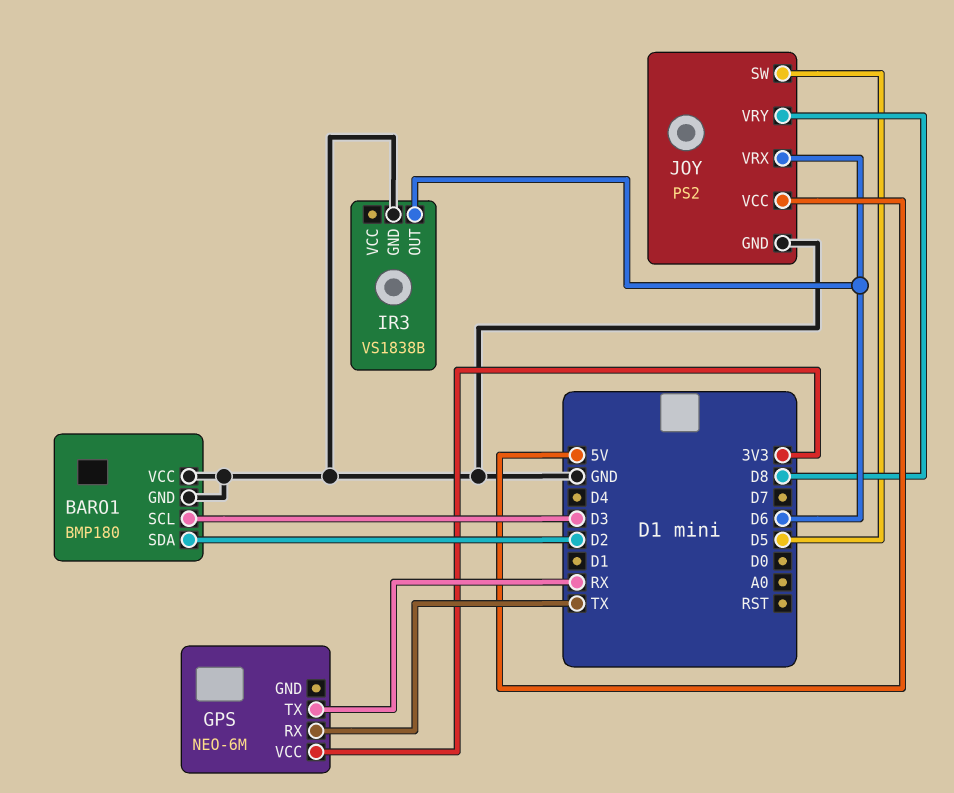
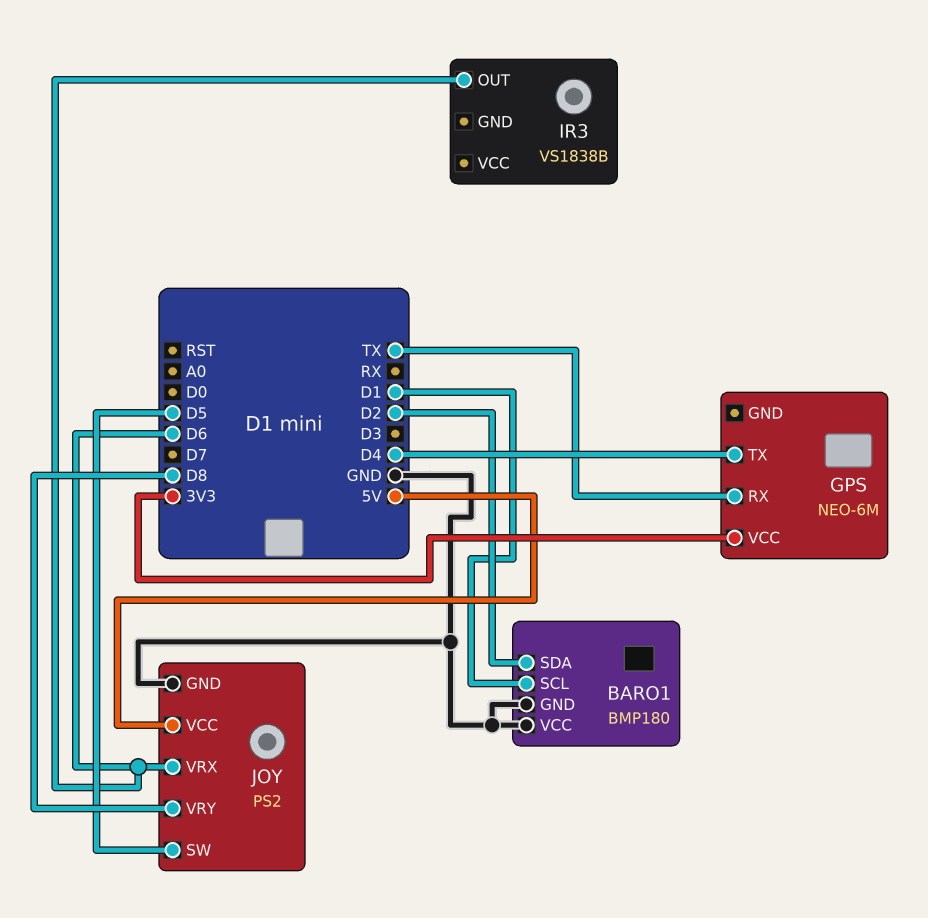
BARO1 pin SCL: D3 -> D1
GPS pin TX: RX -> D4
IR3 pin GND: GND -> none

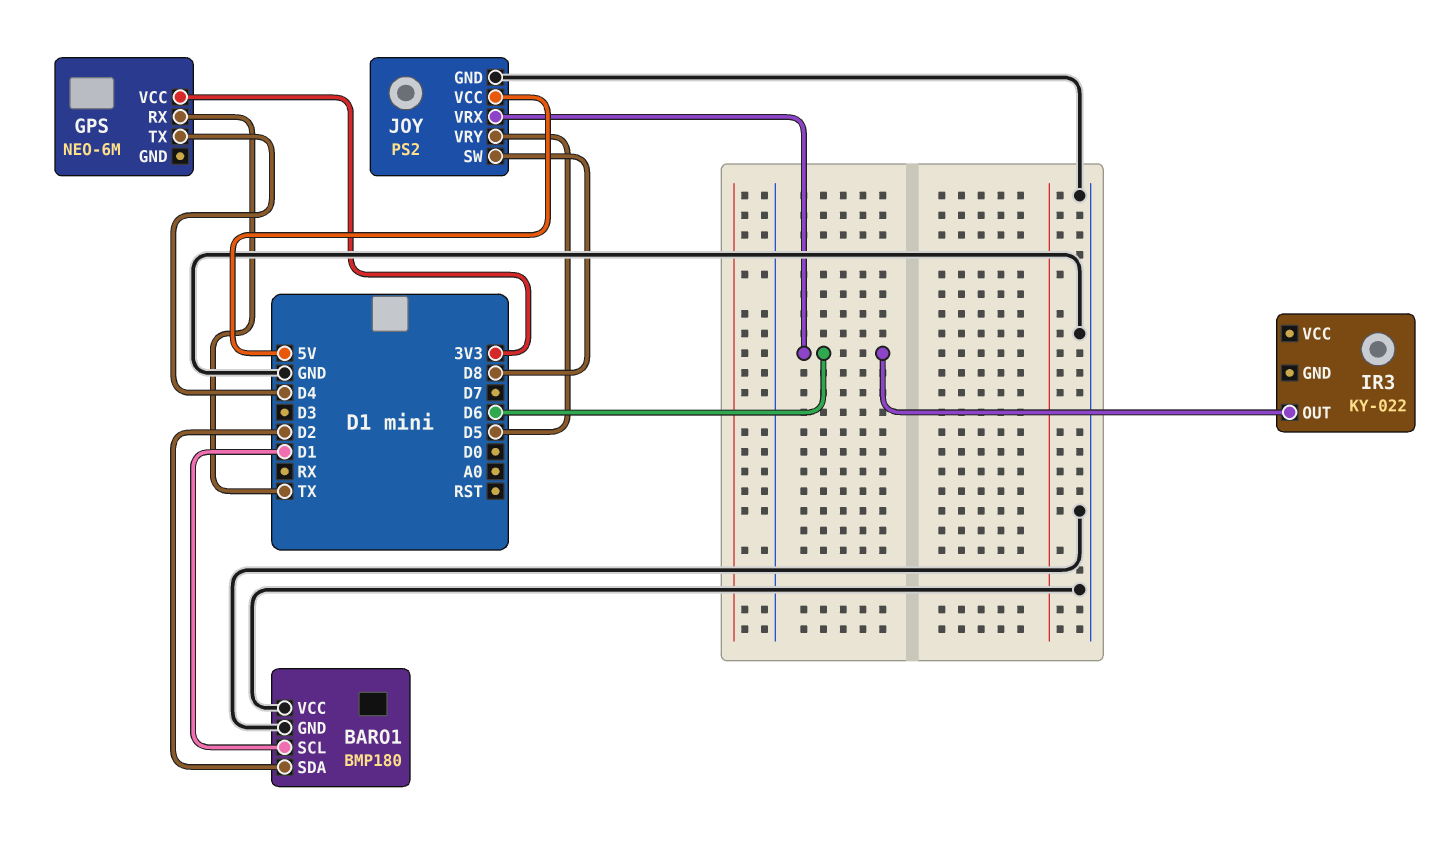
IR3: VS1838B -> KY-022
JOY pin SW: D5 -> D8
JOY pin VRY: D8 -> D5

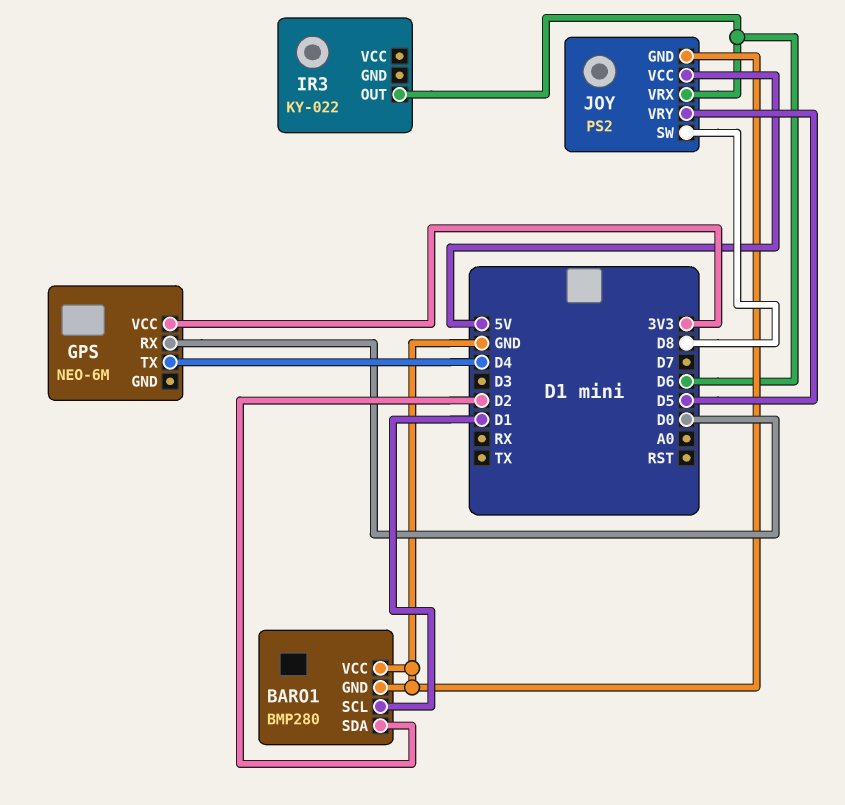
BARO1: BMP180 -> BMP280
GPS pin RX: TX -> D0

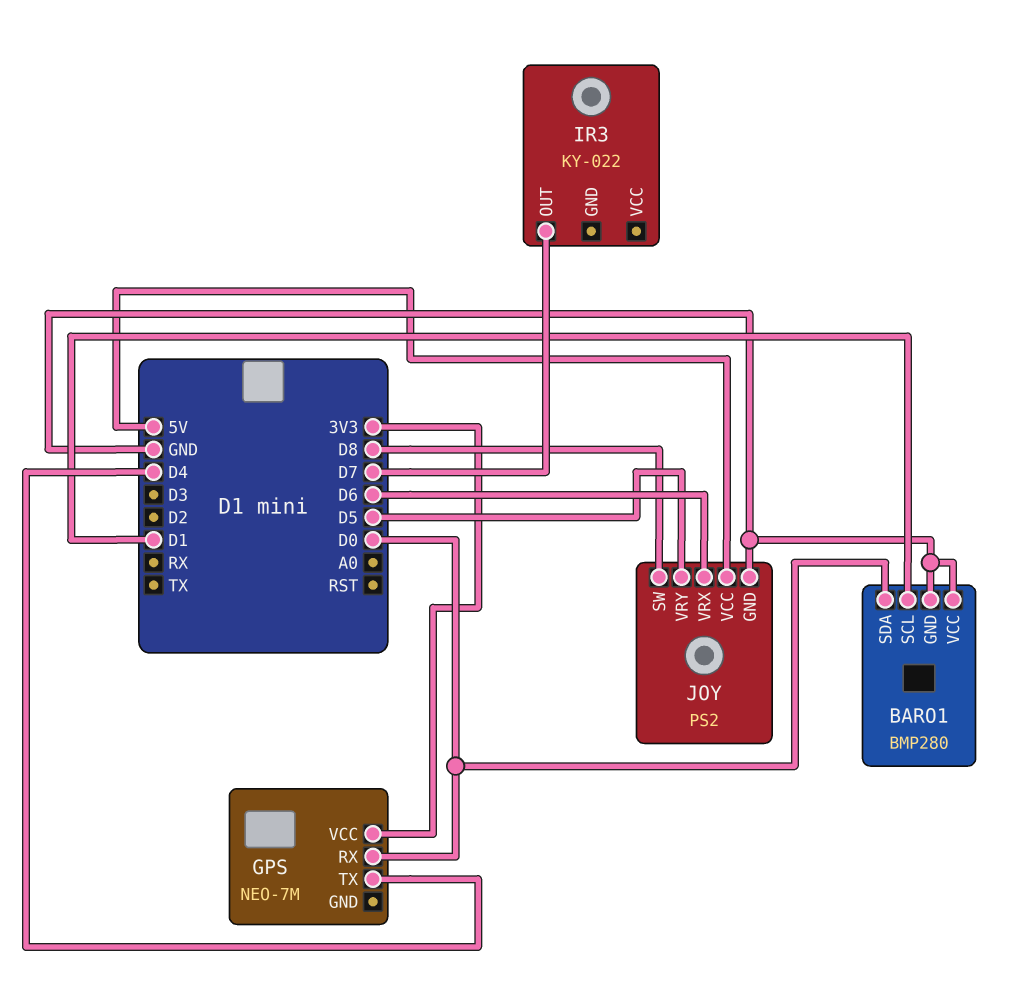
BARO1 pin SDA: D2 -> D0
GPS: NEO-6M -> NEO-7M
IR3 pin OUT: D6 -> D7

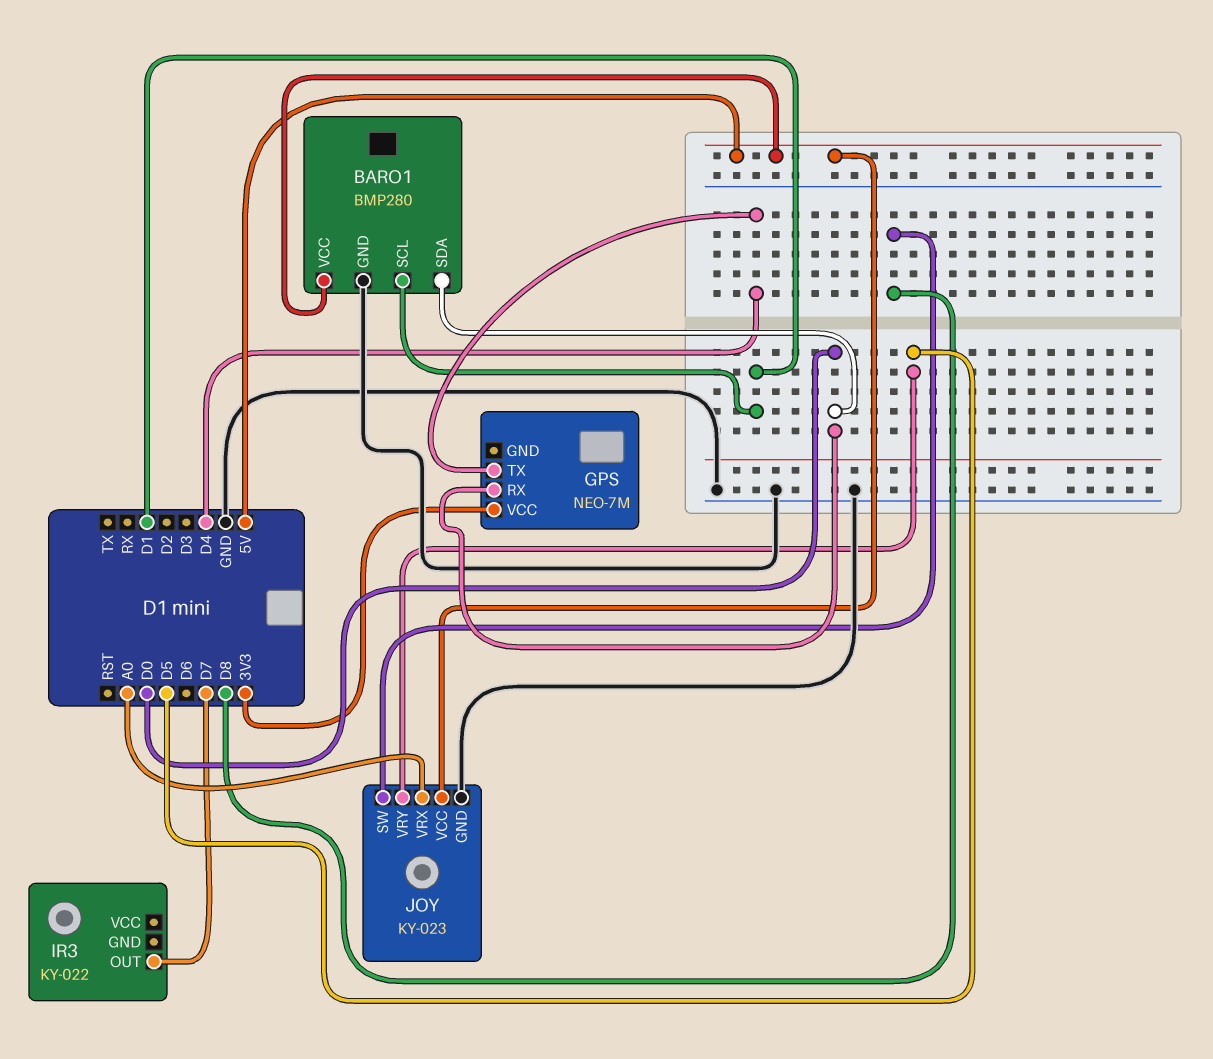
BARO1 pin VCC: GND -> 5V
JOY: PS2 -> KY-023
JOY pin VRX: D6 -> A0

